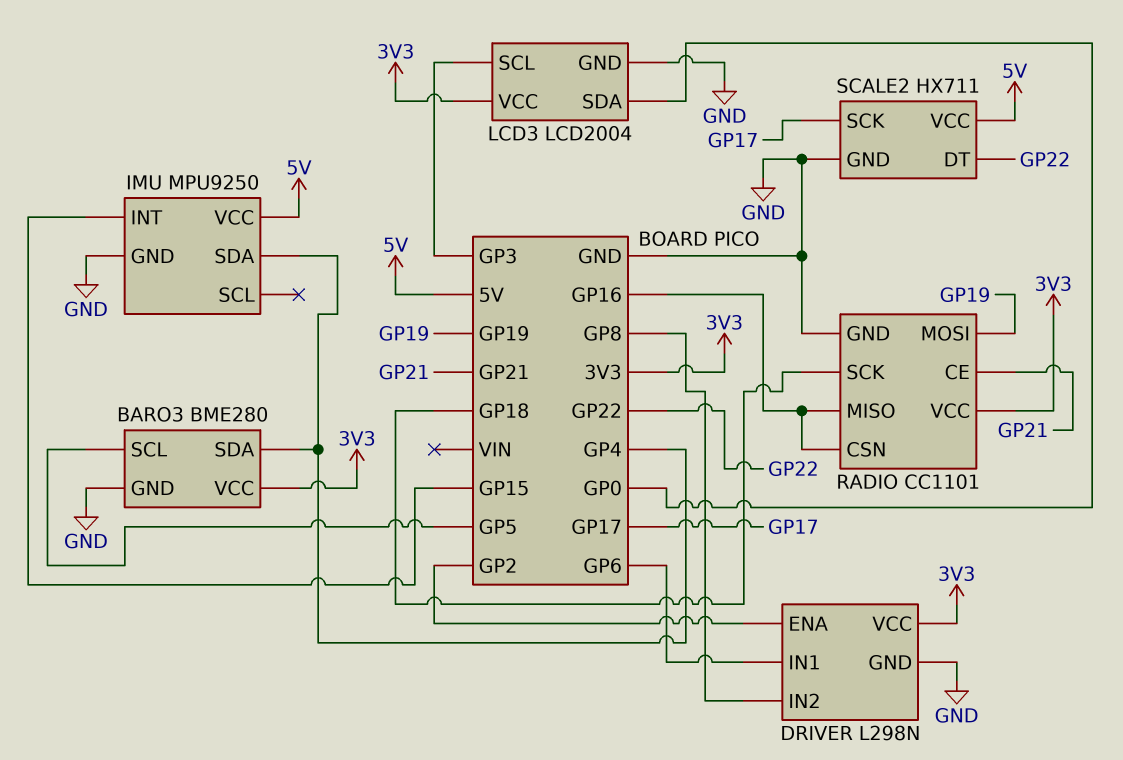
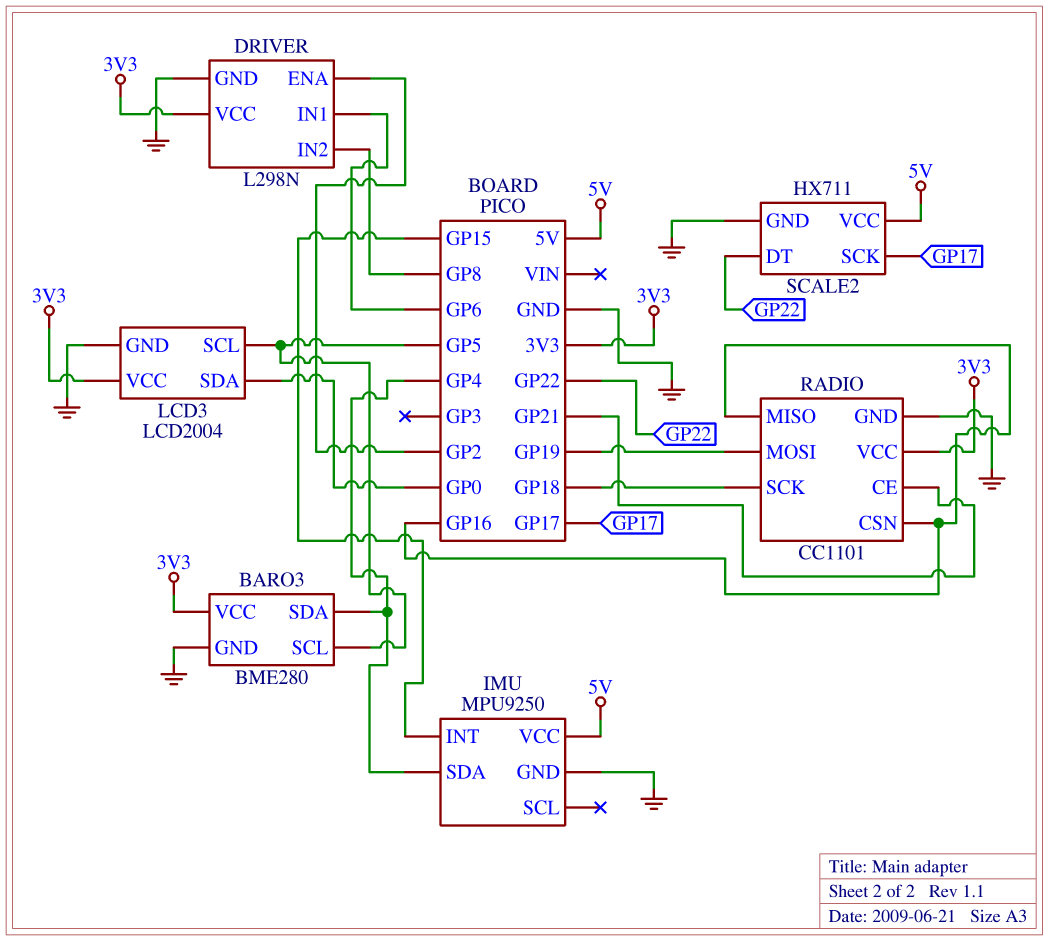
LCD3 pin SCL: GP3 -> GP5

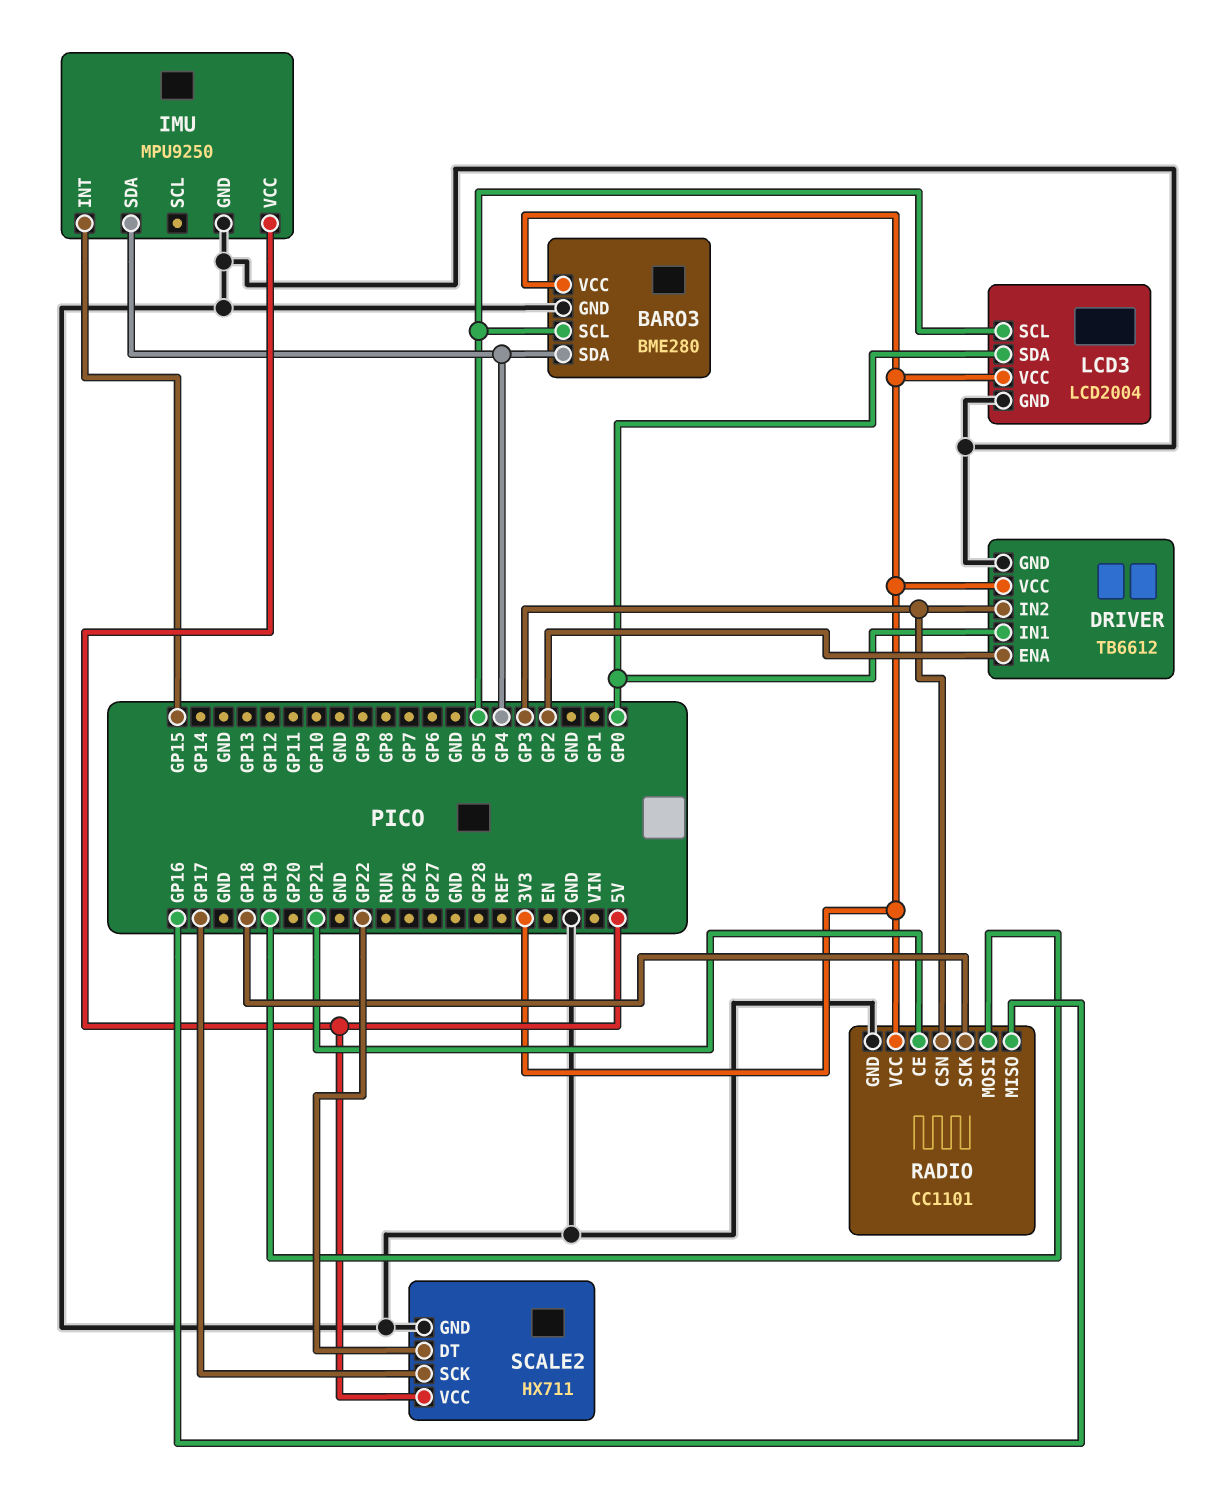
DRIVER: L298N -> TB6612
DRIVER pin IN1: GP6 -> GP0
DRIVER pin IN2: GP8 -> GP3
RADIO pin CSN: GP16 -> GP3

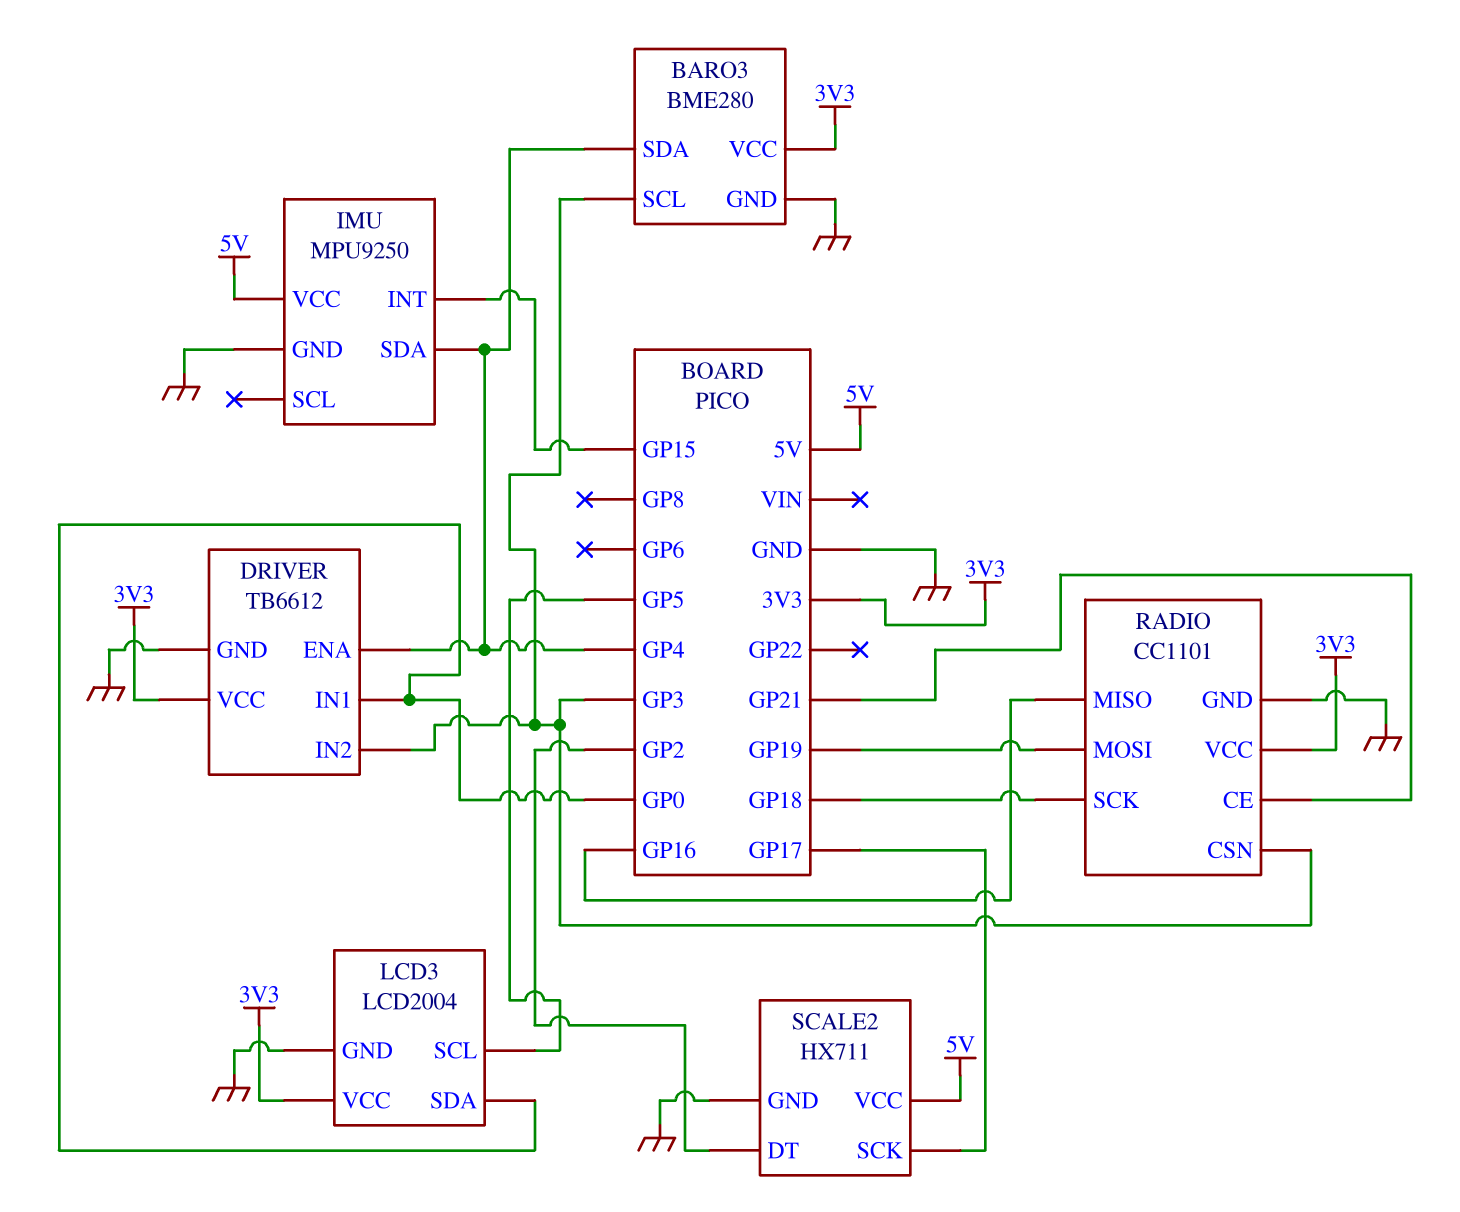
BARO3 pin SCL: GP5 -> GP3
DRIVER pin ENA: GP2 -> GP4
SCALE2 pin DT: GP22 -> GP2

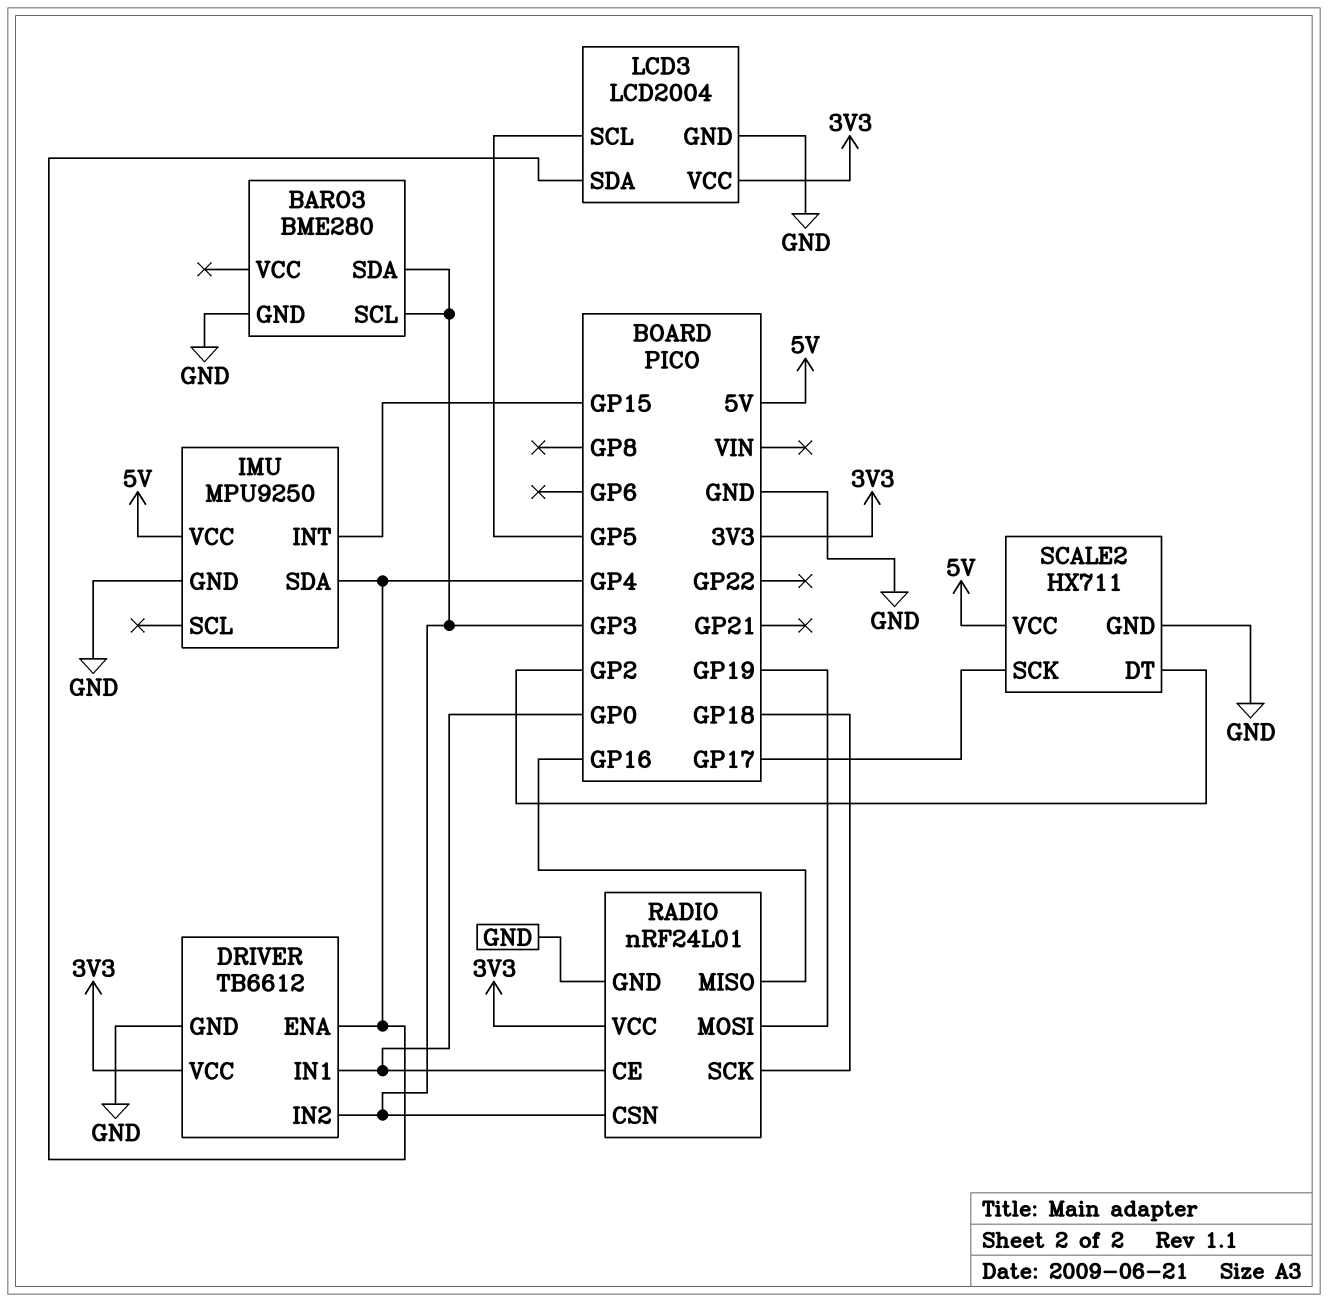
BARO3 pin SDA: GP4 -> GP3
BARO3 pin VCC: 3V3 -> none
LCD3 pin SDA: GP0 -> GP4
RADIO: CC1101 -> nRF24L01
RADIO pin CE: GP21 -> GP0

